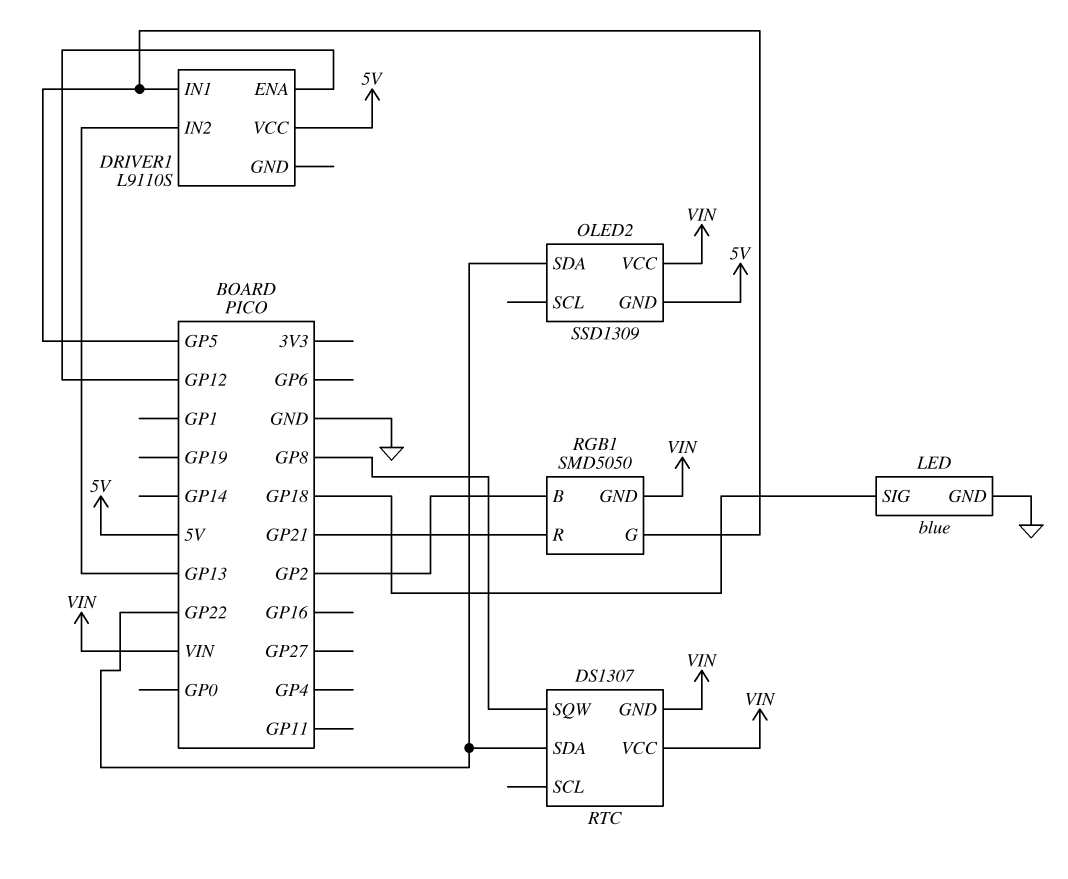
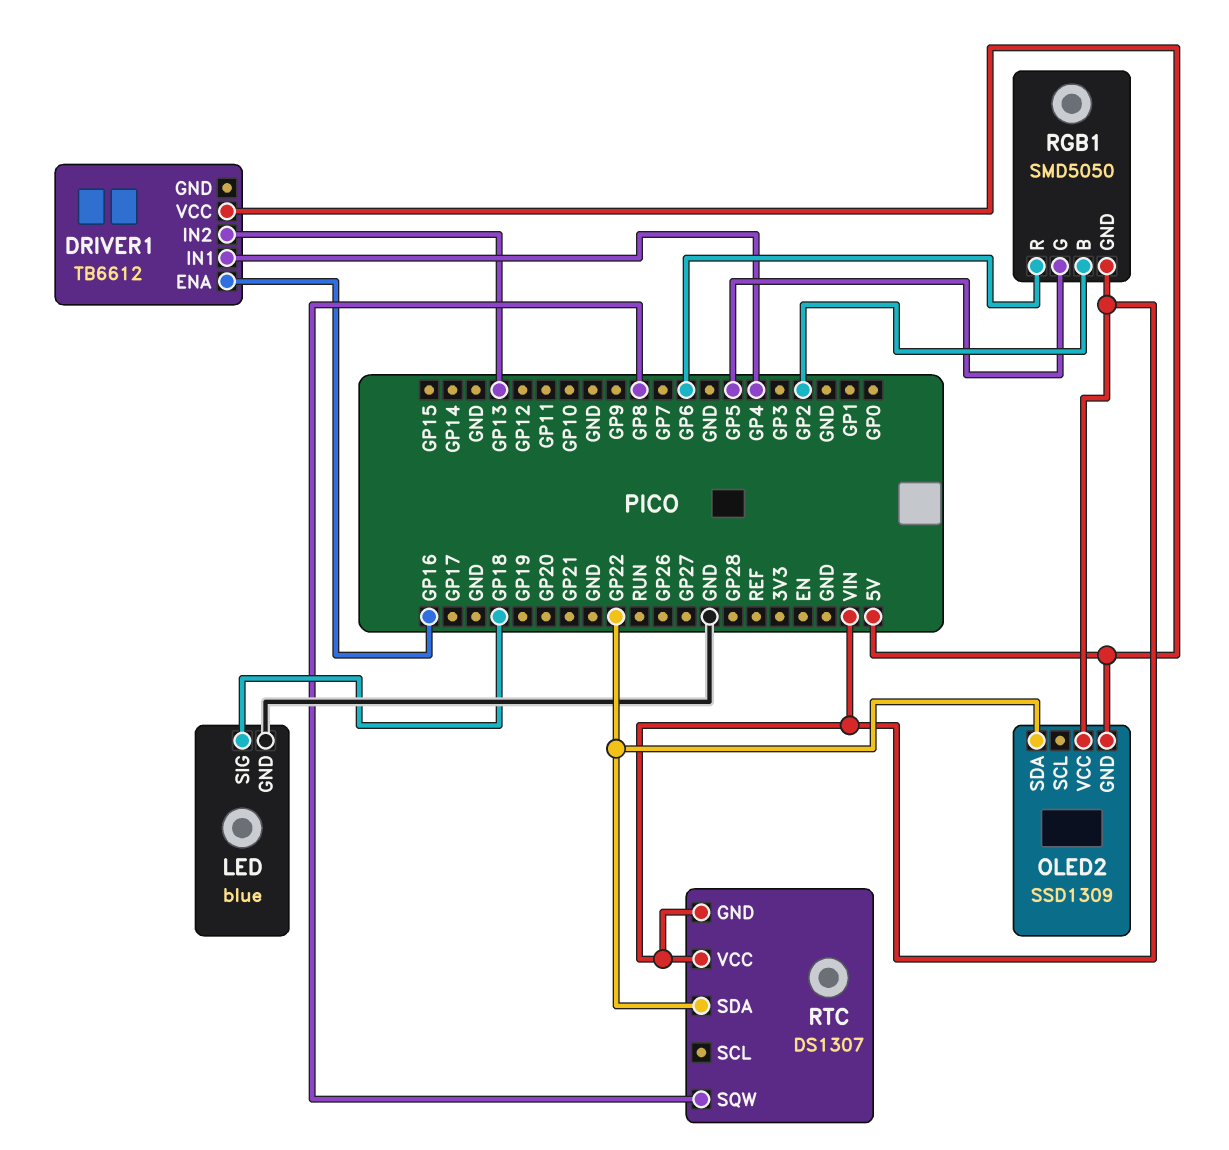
DRIVER1: L9110S -> TB6612
DRIVER1 pin ENA: GP12 -> GP16
DRIVER1 pin IN1: GP5 -> GP4
RGB1 pin R: GP21 -> GP6

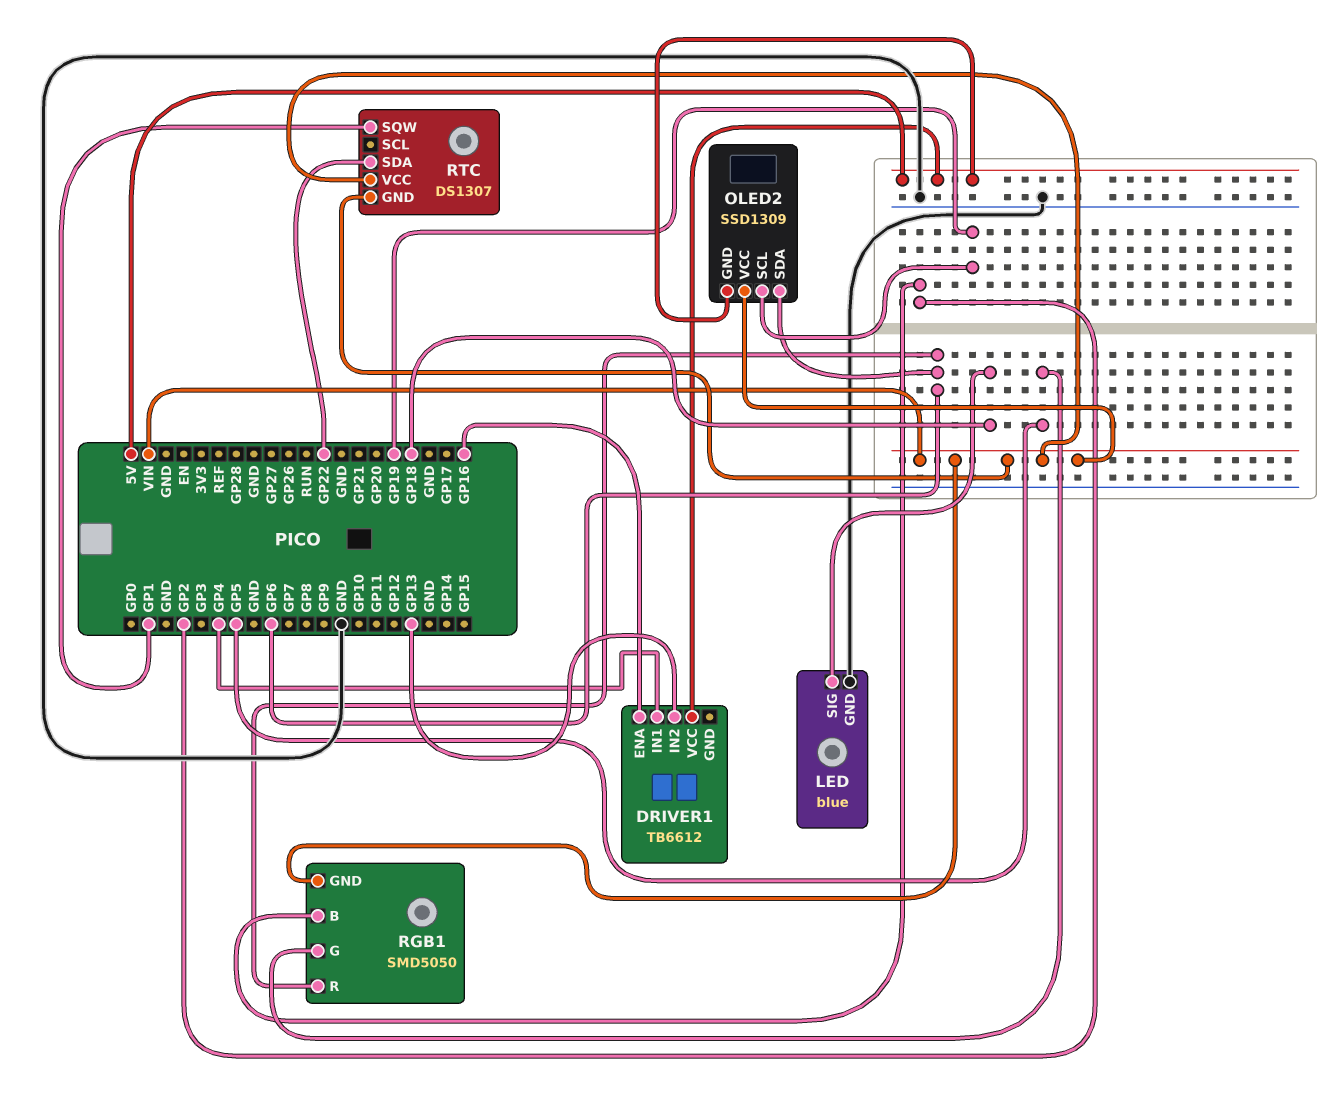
OLED2 pin SCL: none -> GP19
OLED2 pin SDA: GP22 -> GP6
RTC pin SQW: GP8 -> GP1

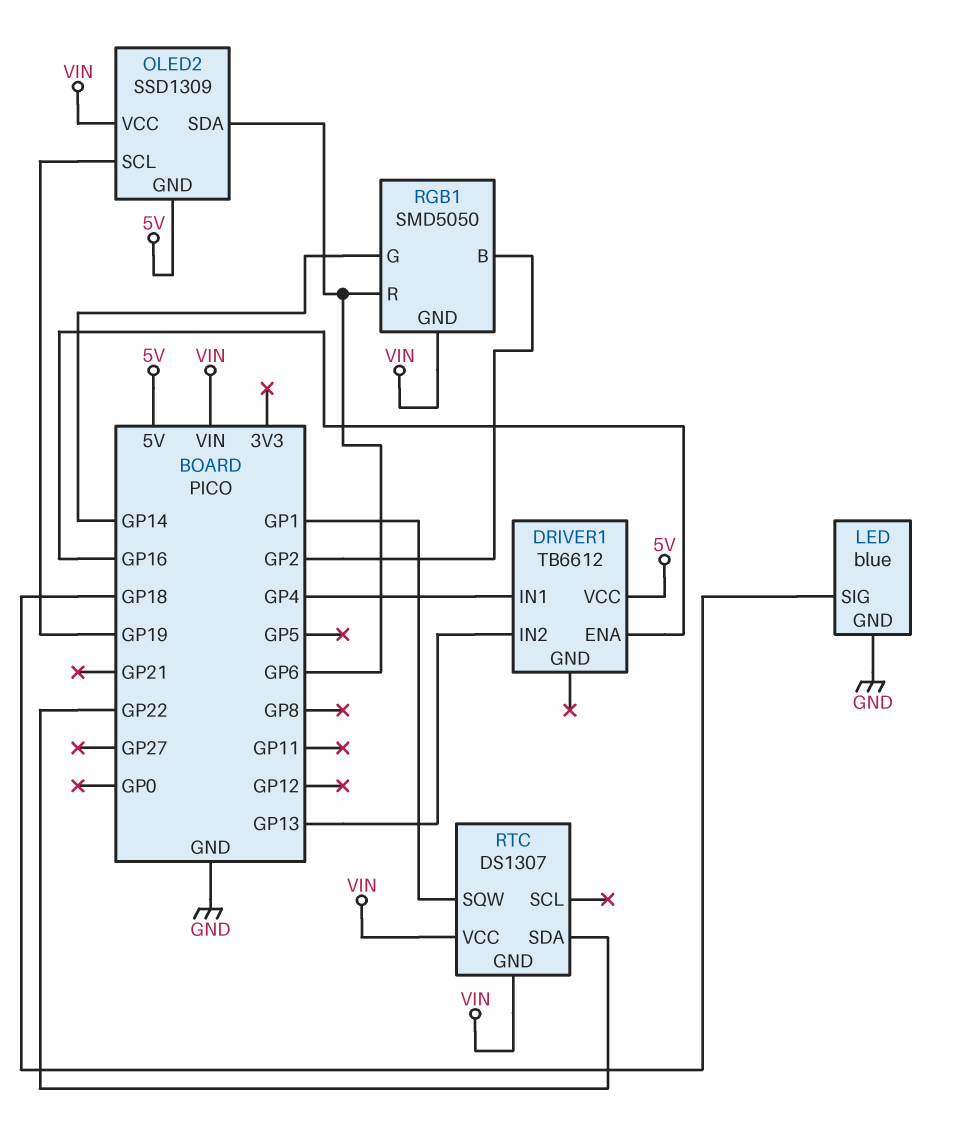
RGB1 pin G: GP5 -> GP14

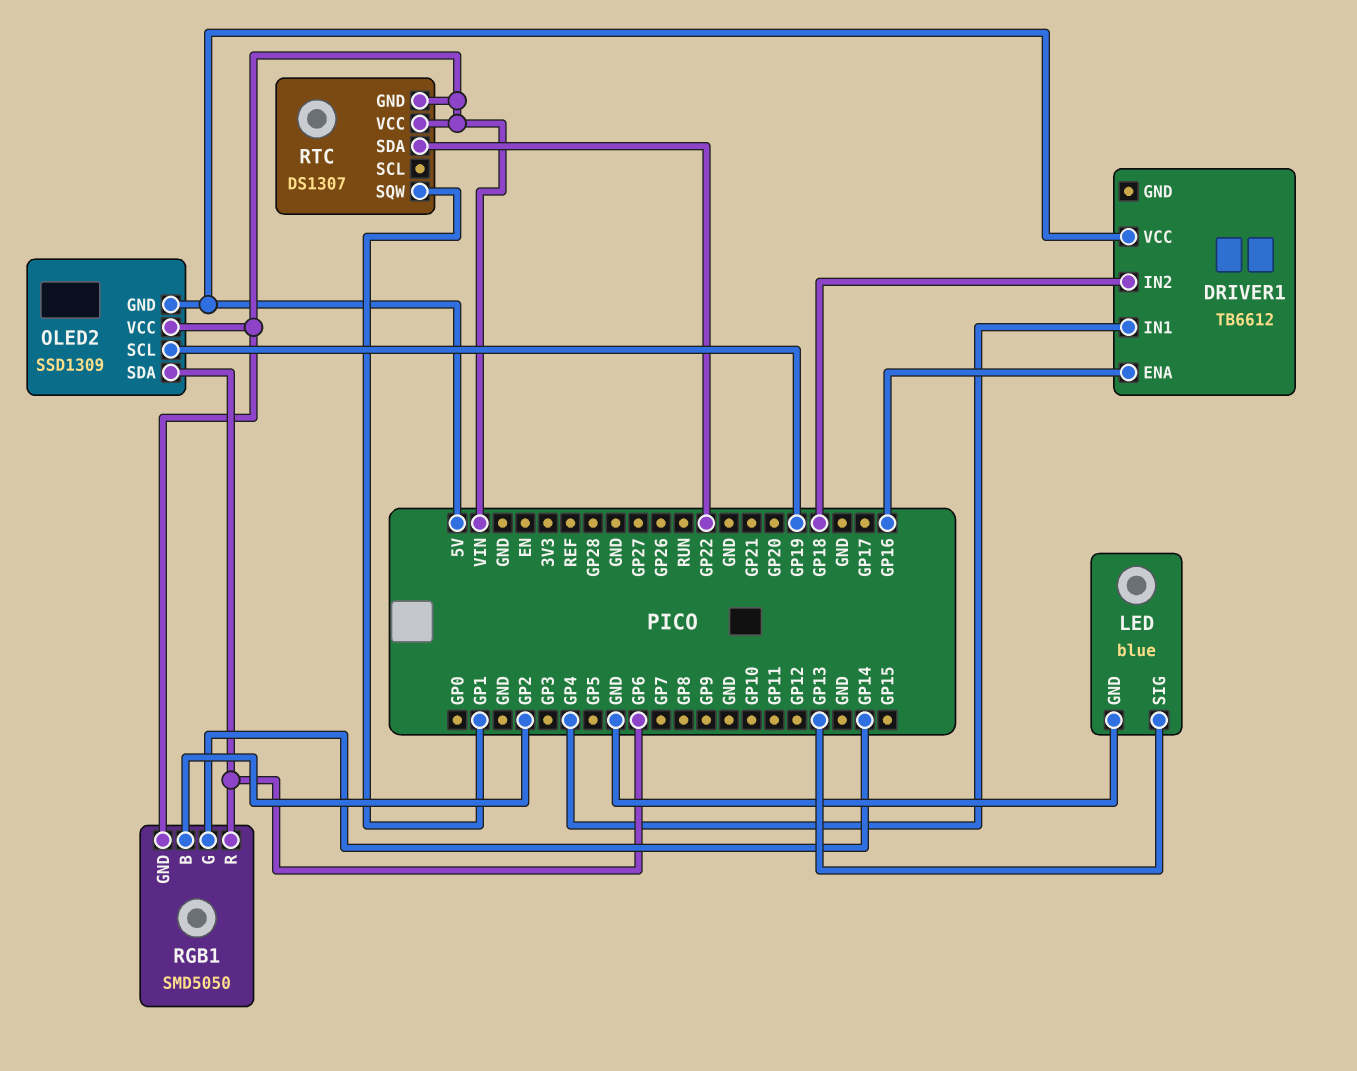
DRIVER1 pin IN2: GP13 -> GP18
LED pin SIG: GP18 -> GP13

